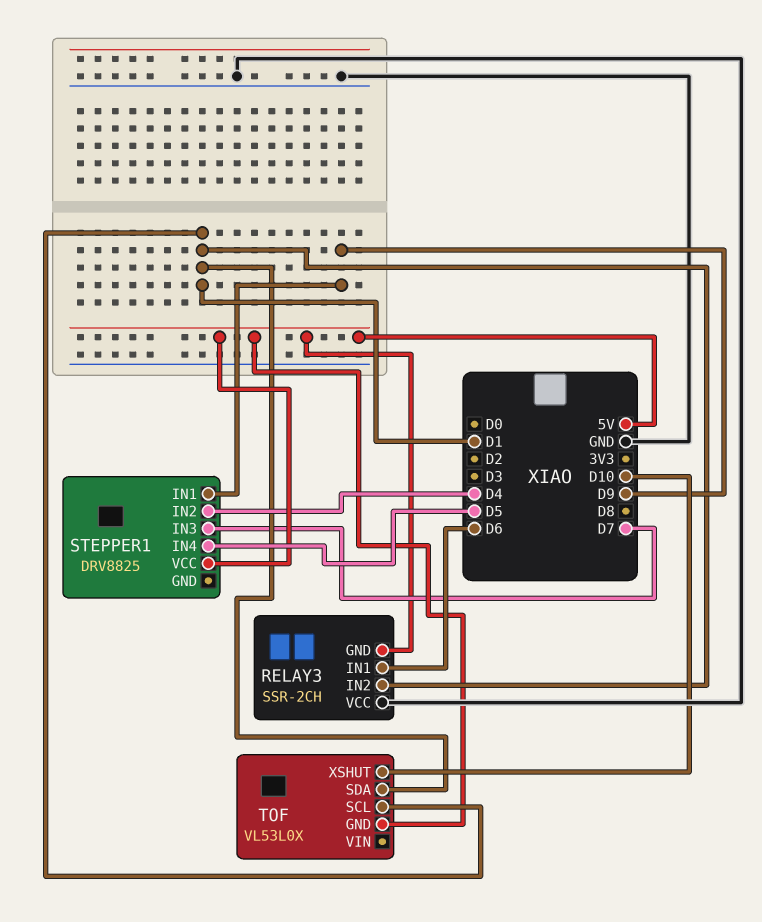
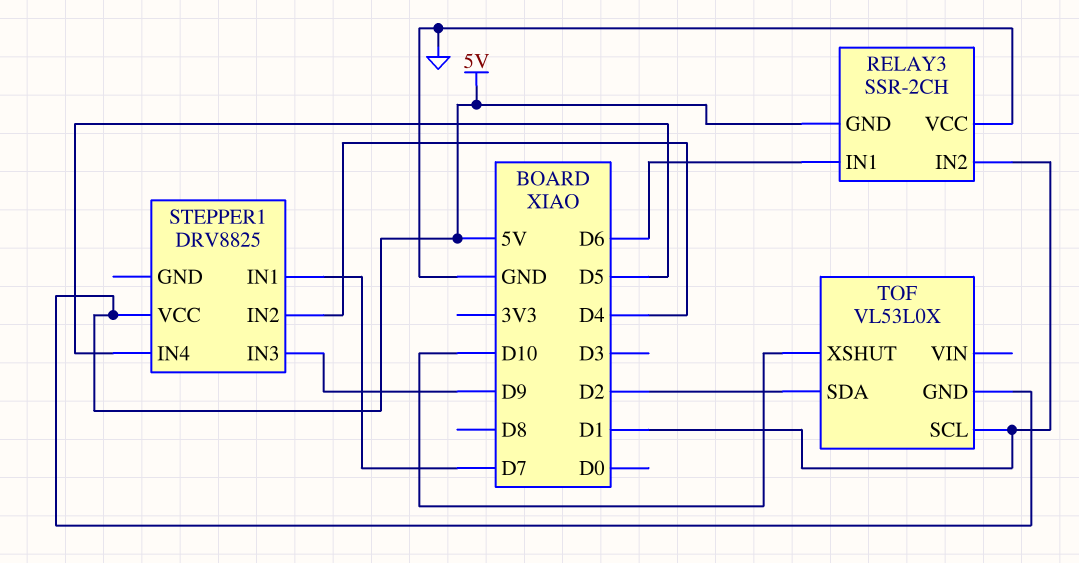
STEPPER1 pin IN1: D9 -> D7
STEPPER1 pin IN3: D7 -> D9
TOF pin SDA: D1 -> D2

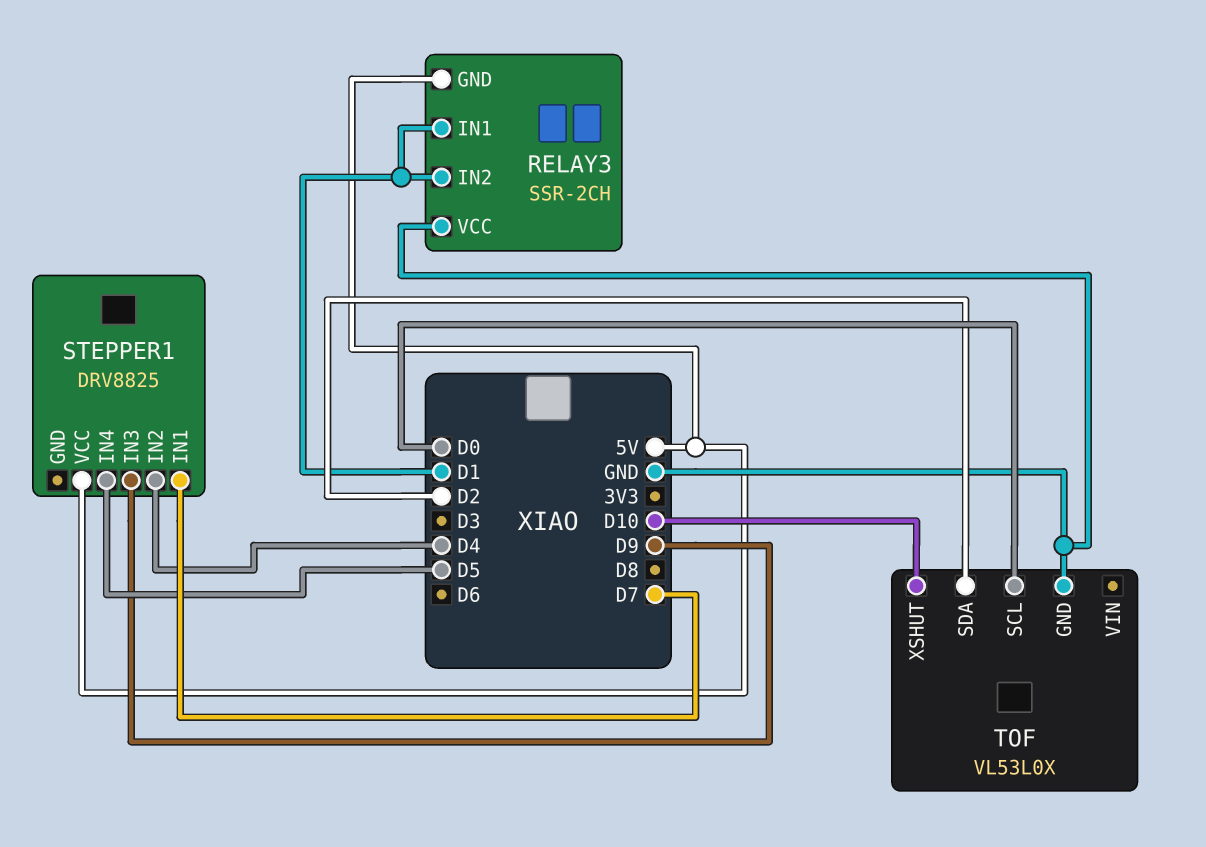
RELAY3 pin IN1: D6 -> D1
TOF pin GND: 5V -> GND
TOF pin SCL: D1 -> D0

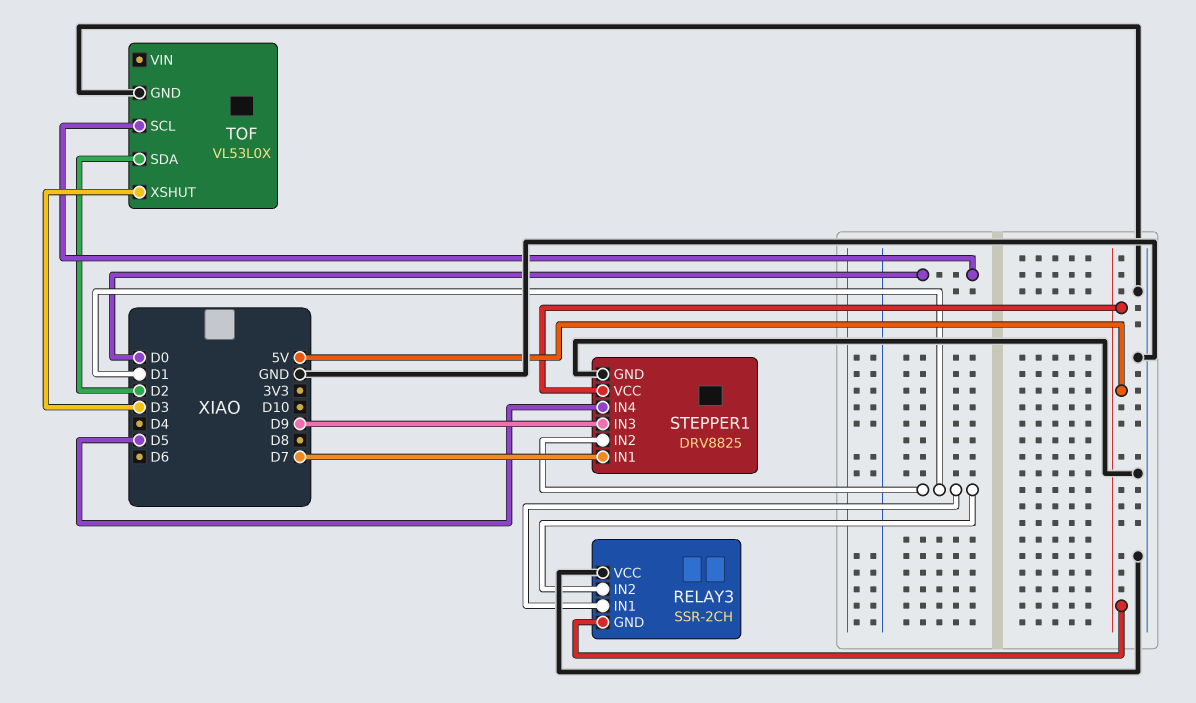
STEPPER1 pin GND: none -> GND
STEPPER1 pin IN2: D4 -> D1
TOF pin XSHUT: D10 -> D3

